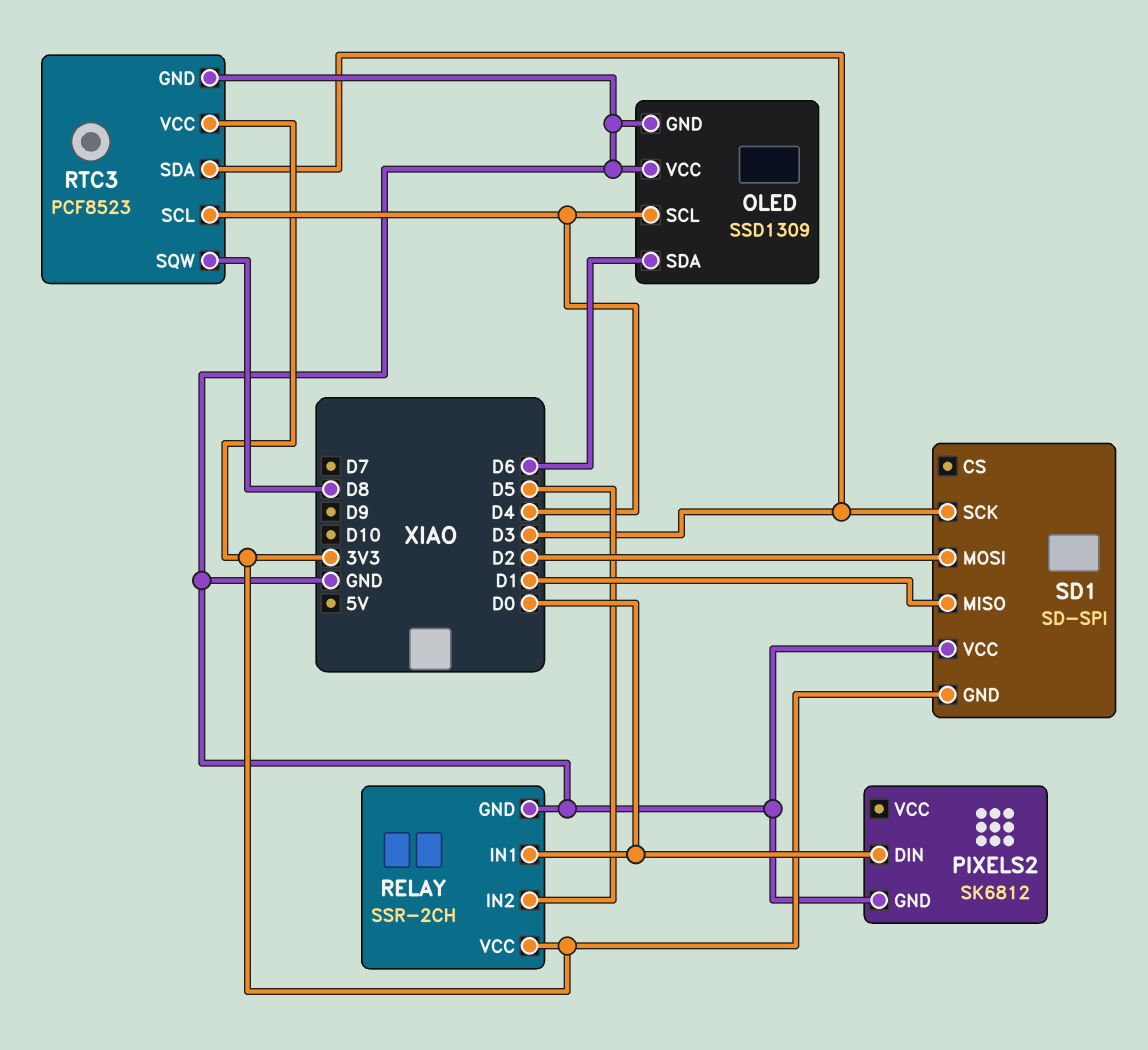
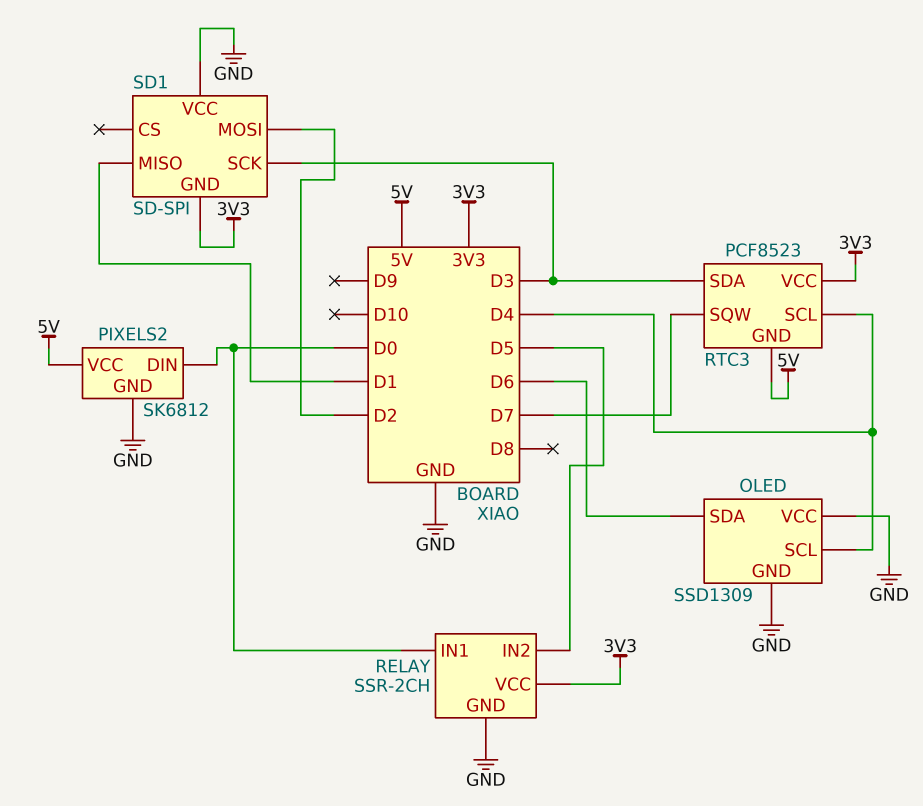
PIXELS2 pin VCC: none -> 5V
RTC3 pin GND: GND -> 5V
RTC3 pin SQW: D8 -> D7

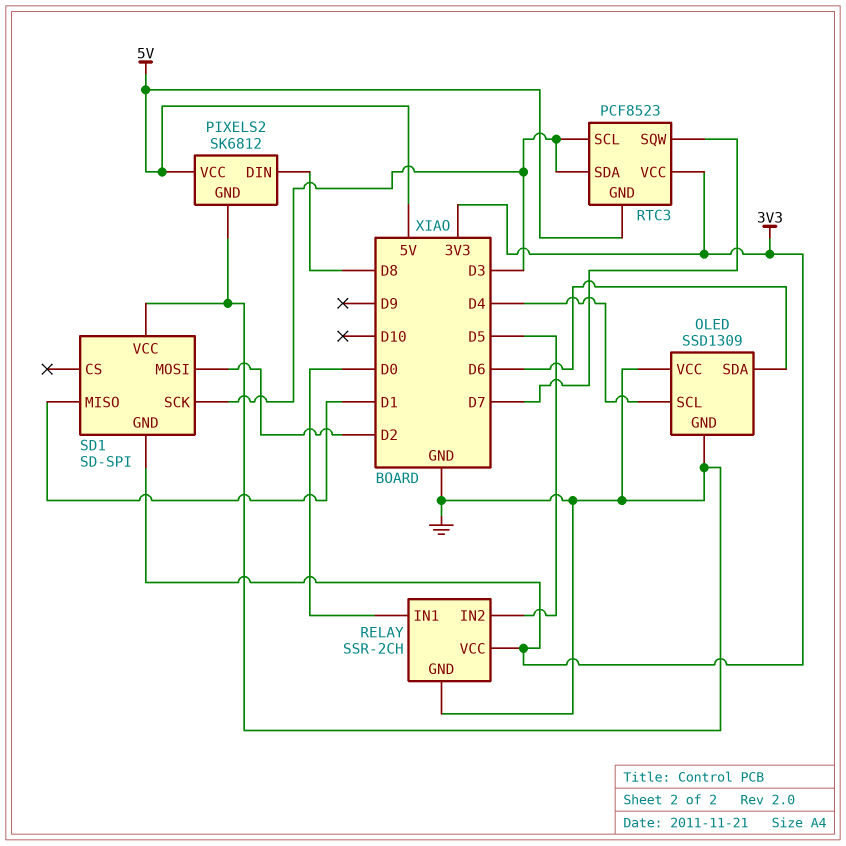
PIXELS2 pin DIN: D0 -> D8
RTC3 pin SCL: D4 -> D3

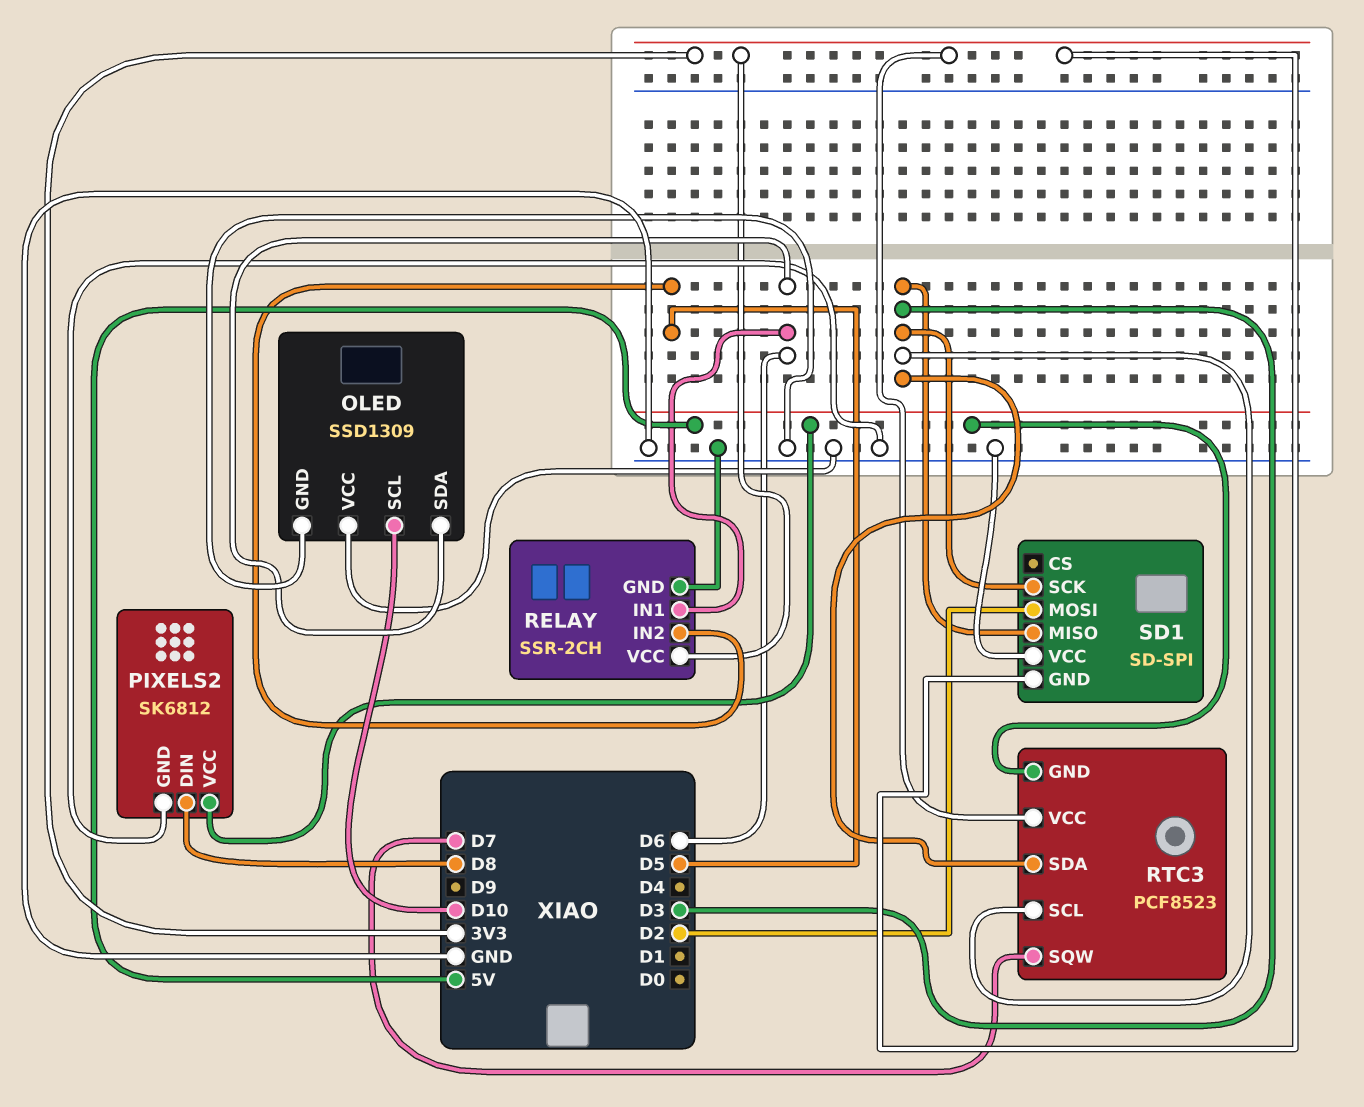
OLED pin SCL: D4 -> D10
RELAY pin IN1: D0 -> D6
SD1 pin MISO: D1 -> D3

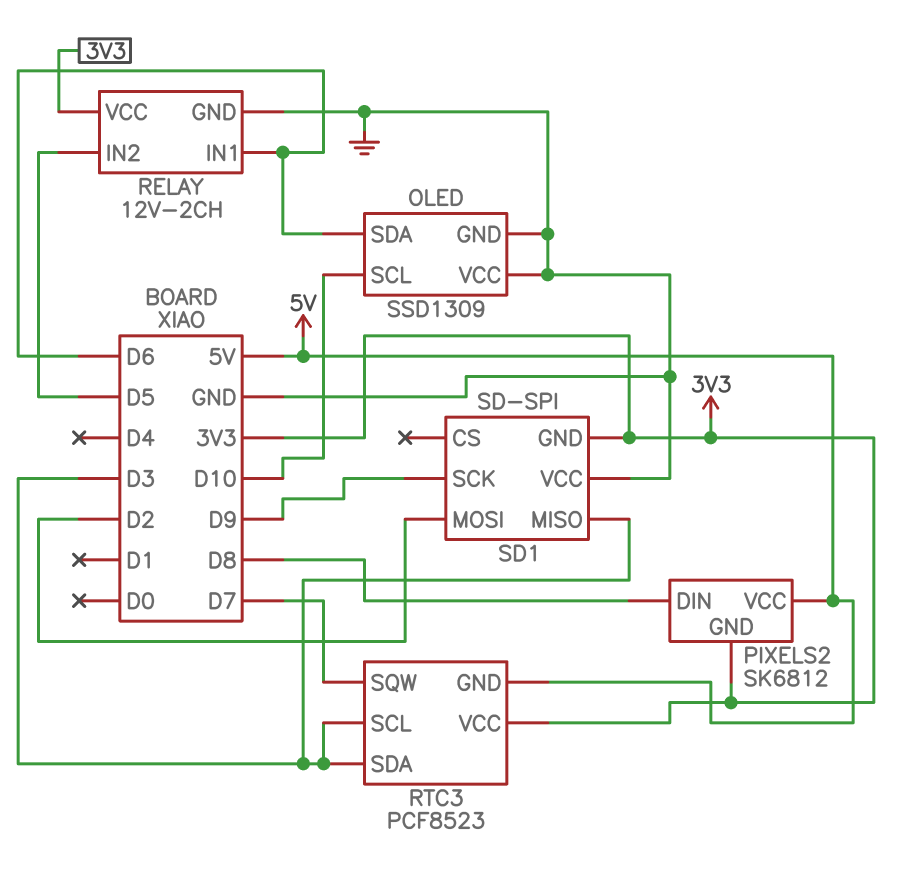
PIXELS2 pin GND: GND -> 3V3
RELAY: SSR-2CH -> 12V-2CH
SD1 pin SCK: D3 -> D9

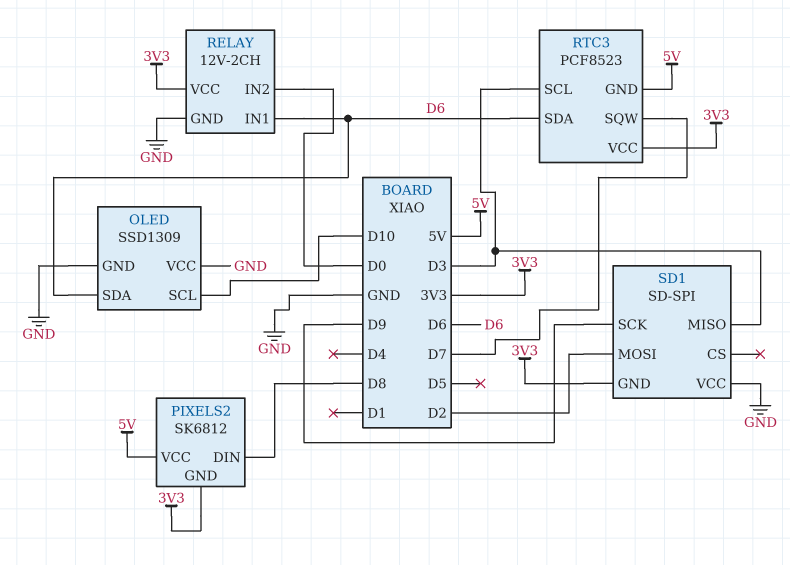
RELAY pin IN2: D5 -> D0
RTC3 pin SDA: D3 -> D6

